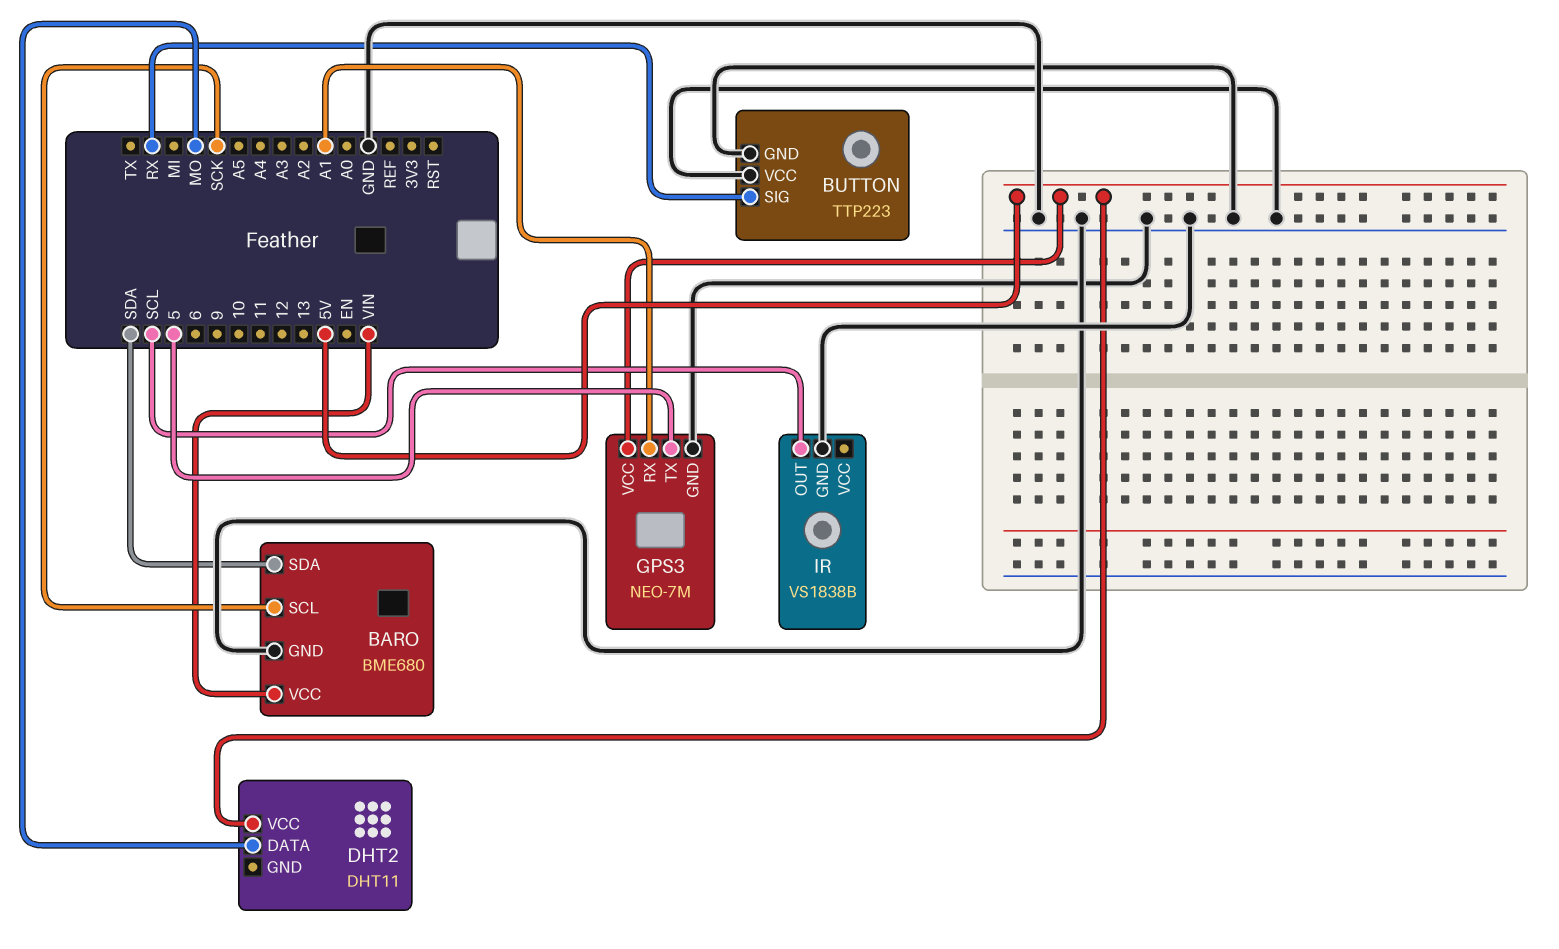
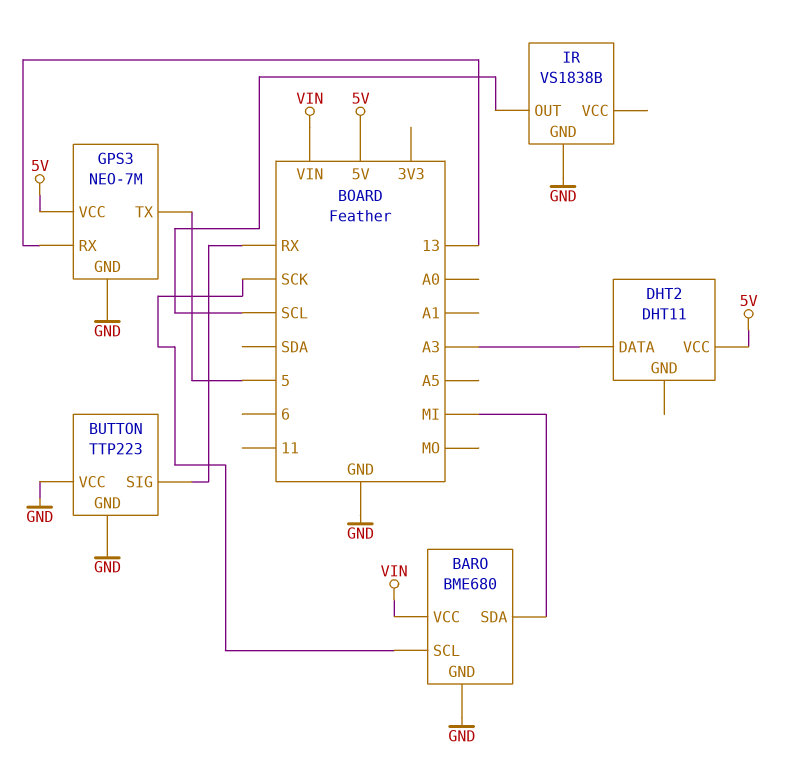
BARO pin SDA: SDA -> MI
DHT2 pin DATA: MO -> A3
GPS3 pin RX: A1 -> 13

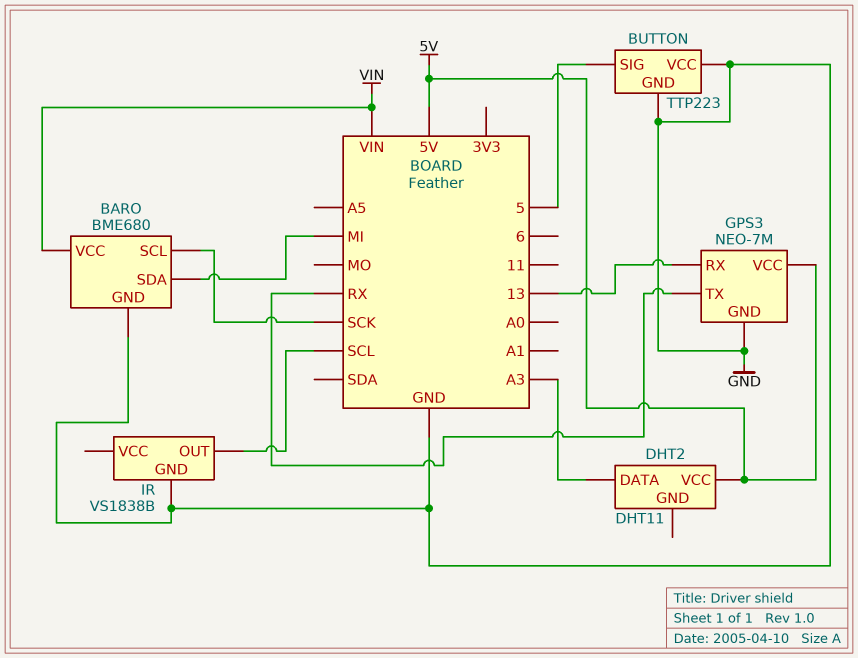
BUTTON pin SIG: RX -> 5
GPS3 pin TX: 5 -> RX

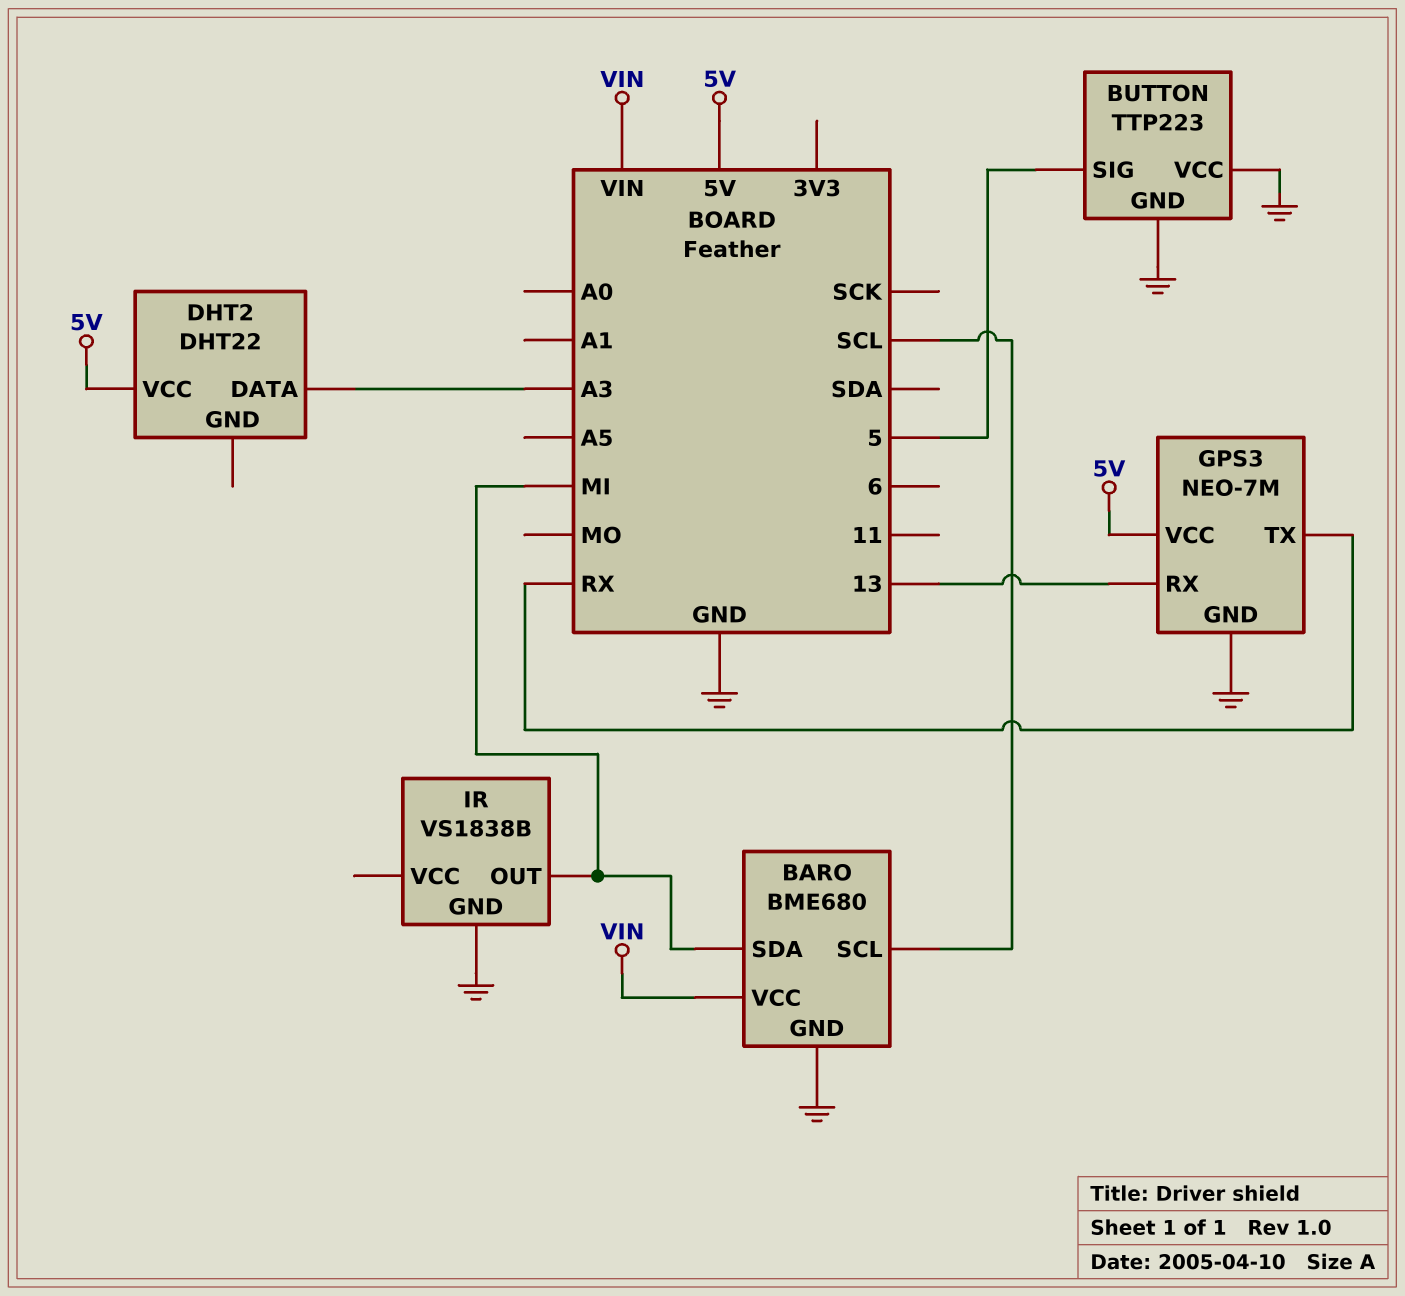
BARO pin SCL: SCK -> SCL
DHT2: DHT11 -> DHT22
IR pin OUT: SCL -> MI

